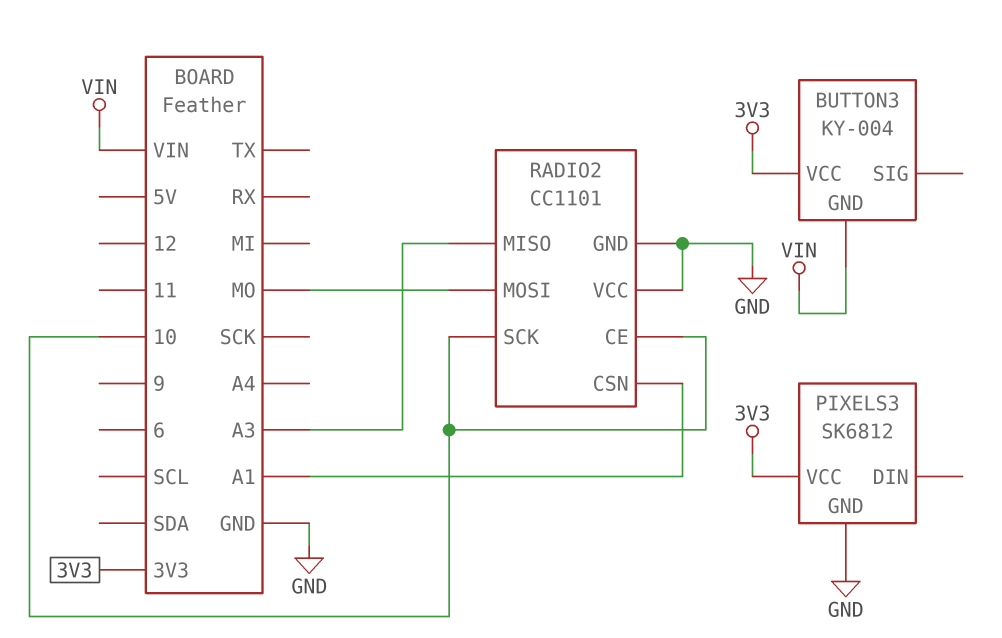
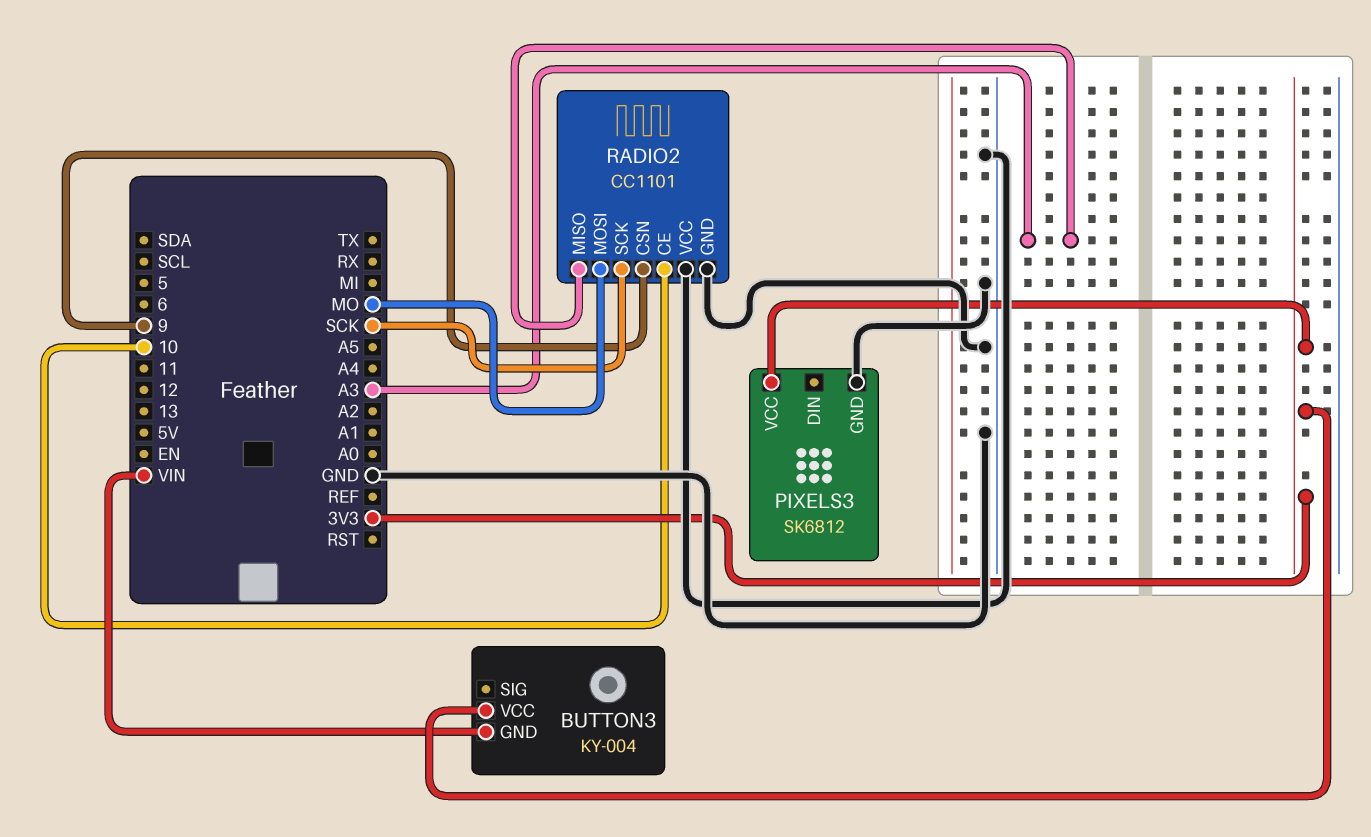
RADIO2 pin CSN: A1 -> 9
RADIO2 pin SCK: 10 -> SCK

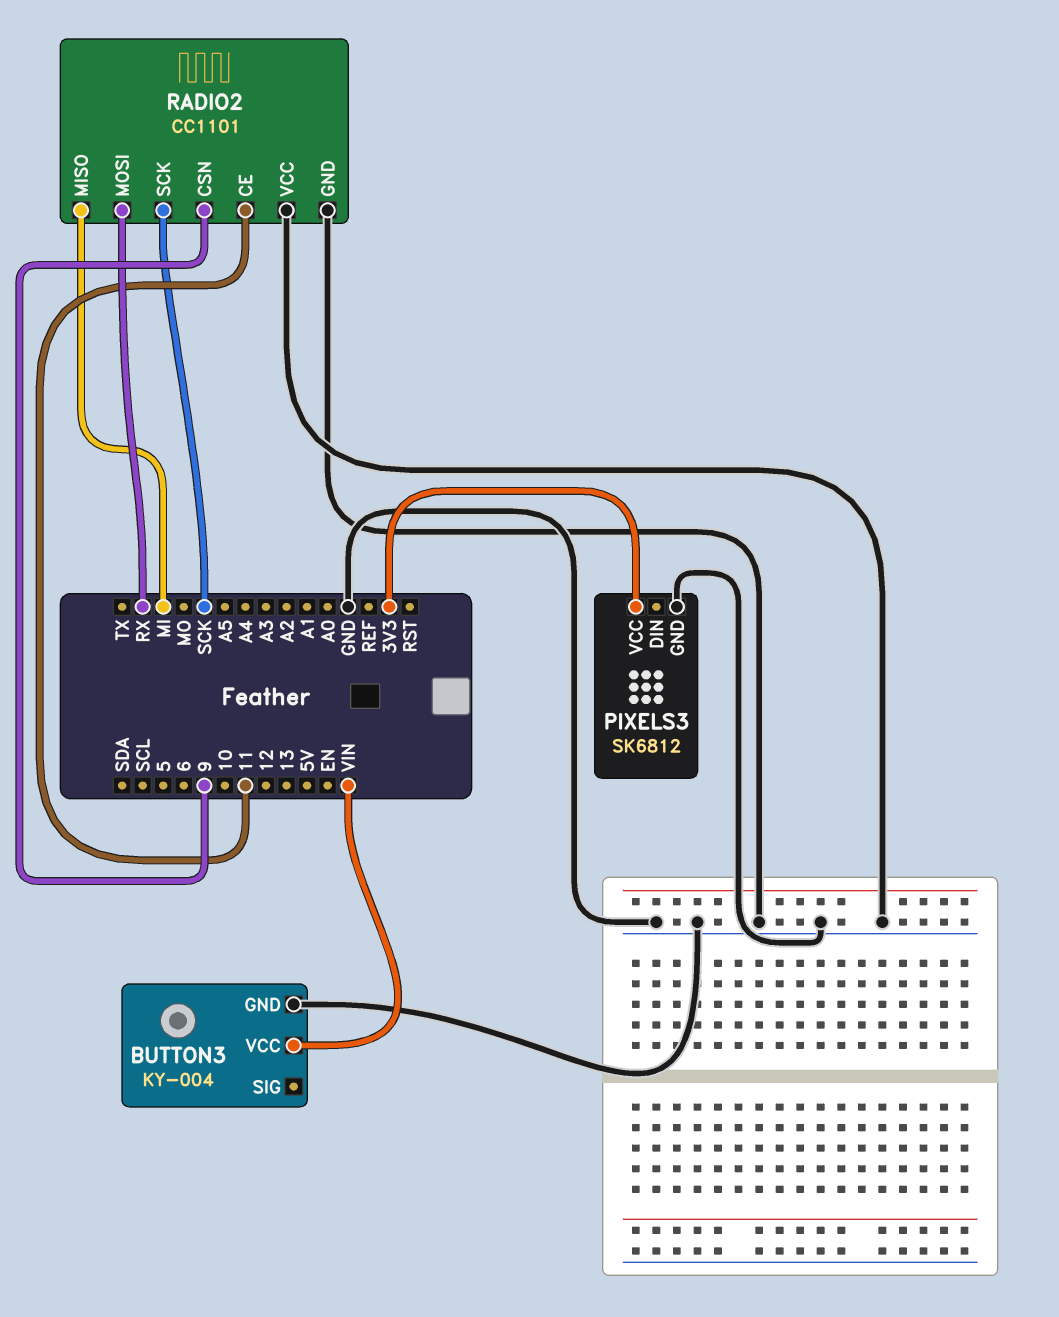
BUTTON3 pin GND: VIN -> GND
BUTTON3 pin VCC: 3V3 -> VIN
RADIO2 pin CE: 10 -> 11
RADIO2 pin MISO: A3 -> MI
RADIO2 pin MOSI: MO -> RX

